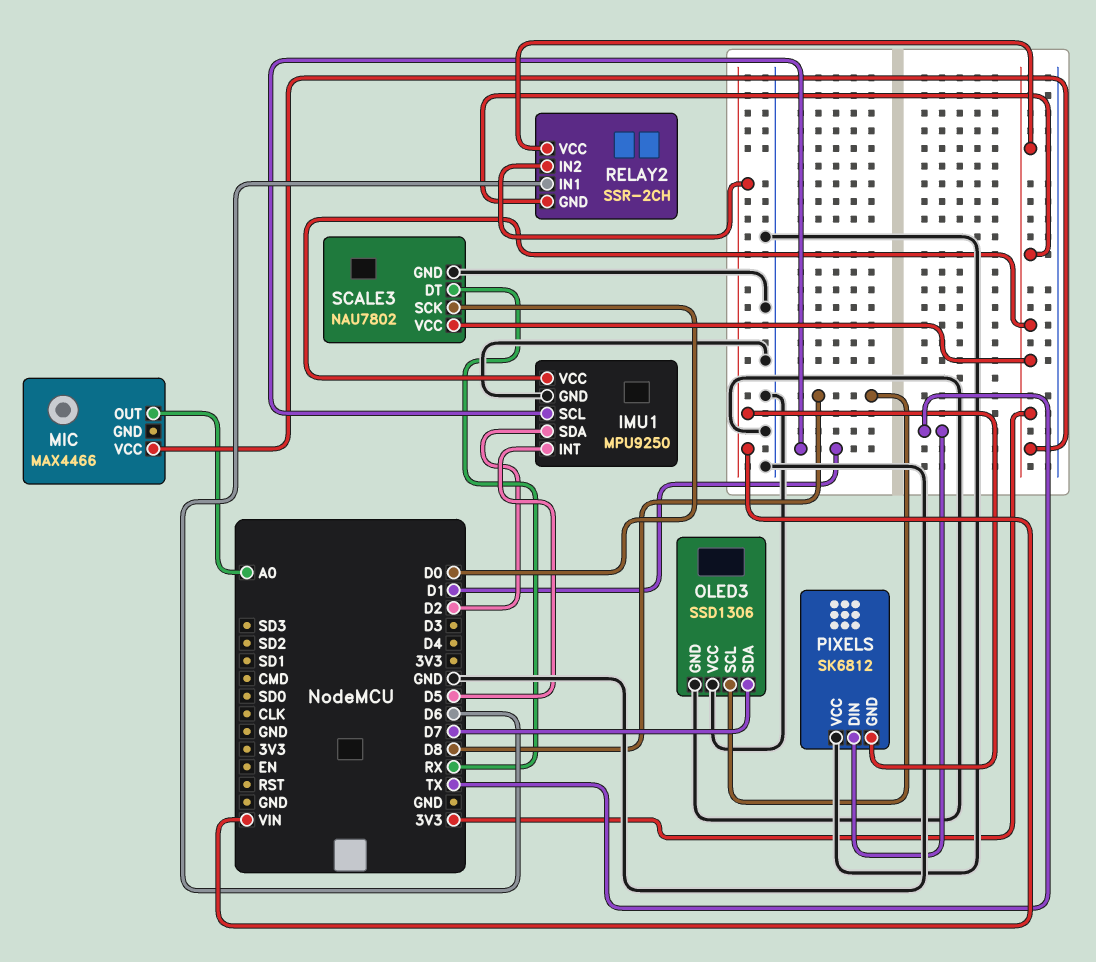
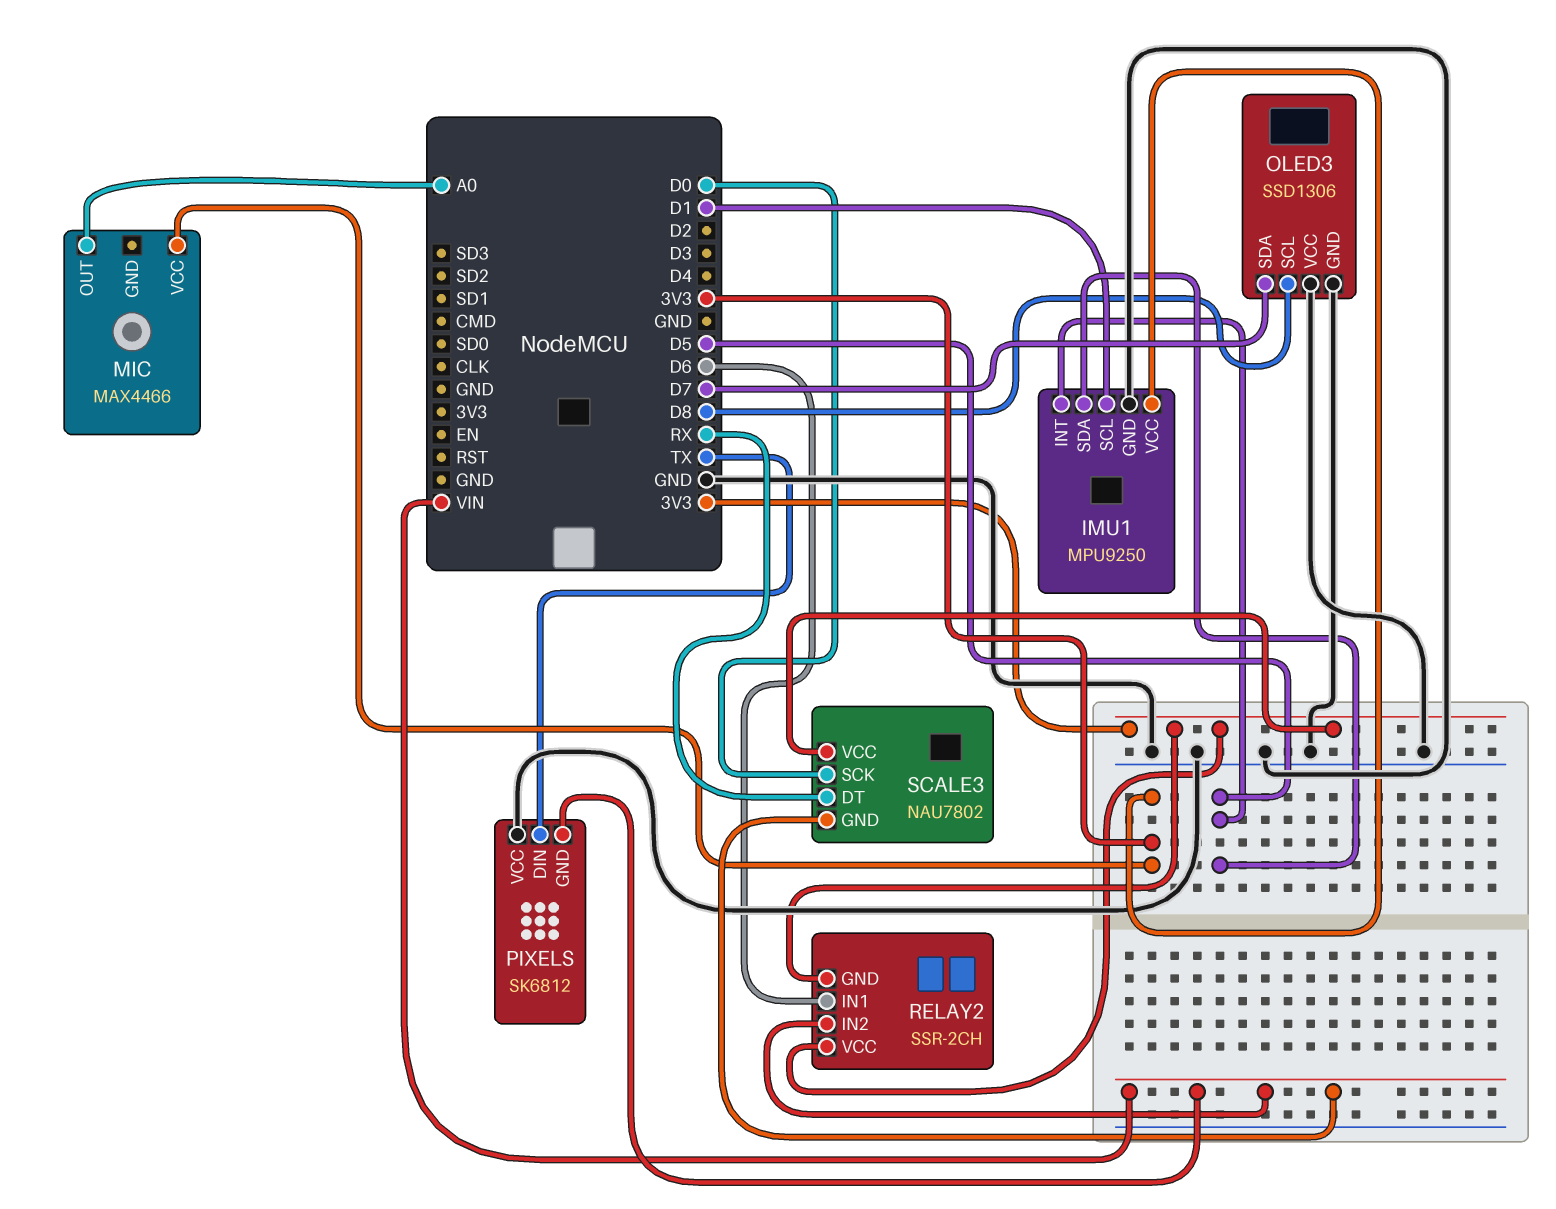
IMU1 pin SDA: D2 -> D5
SCALE3 pin GND: GND -> VIN

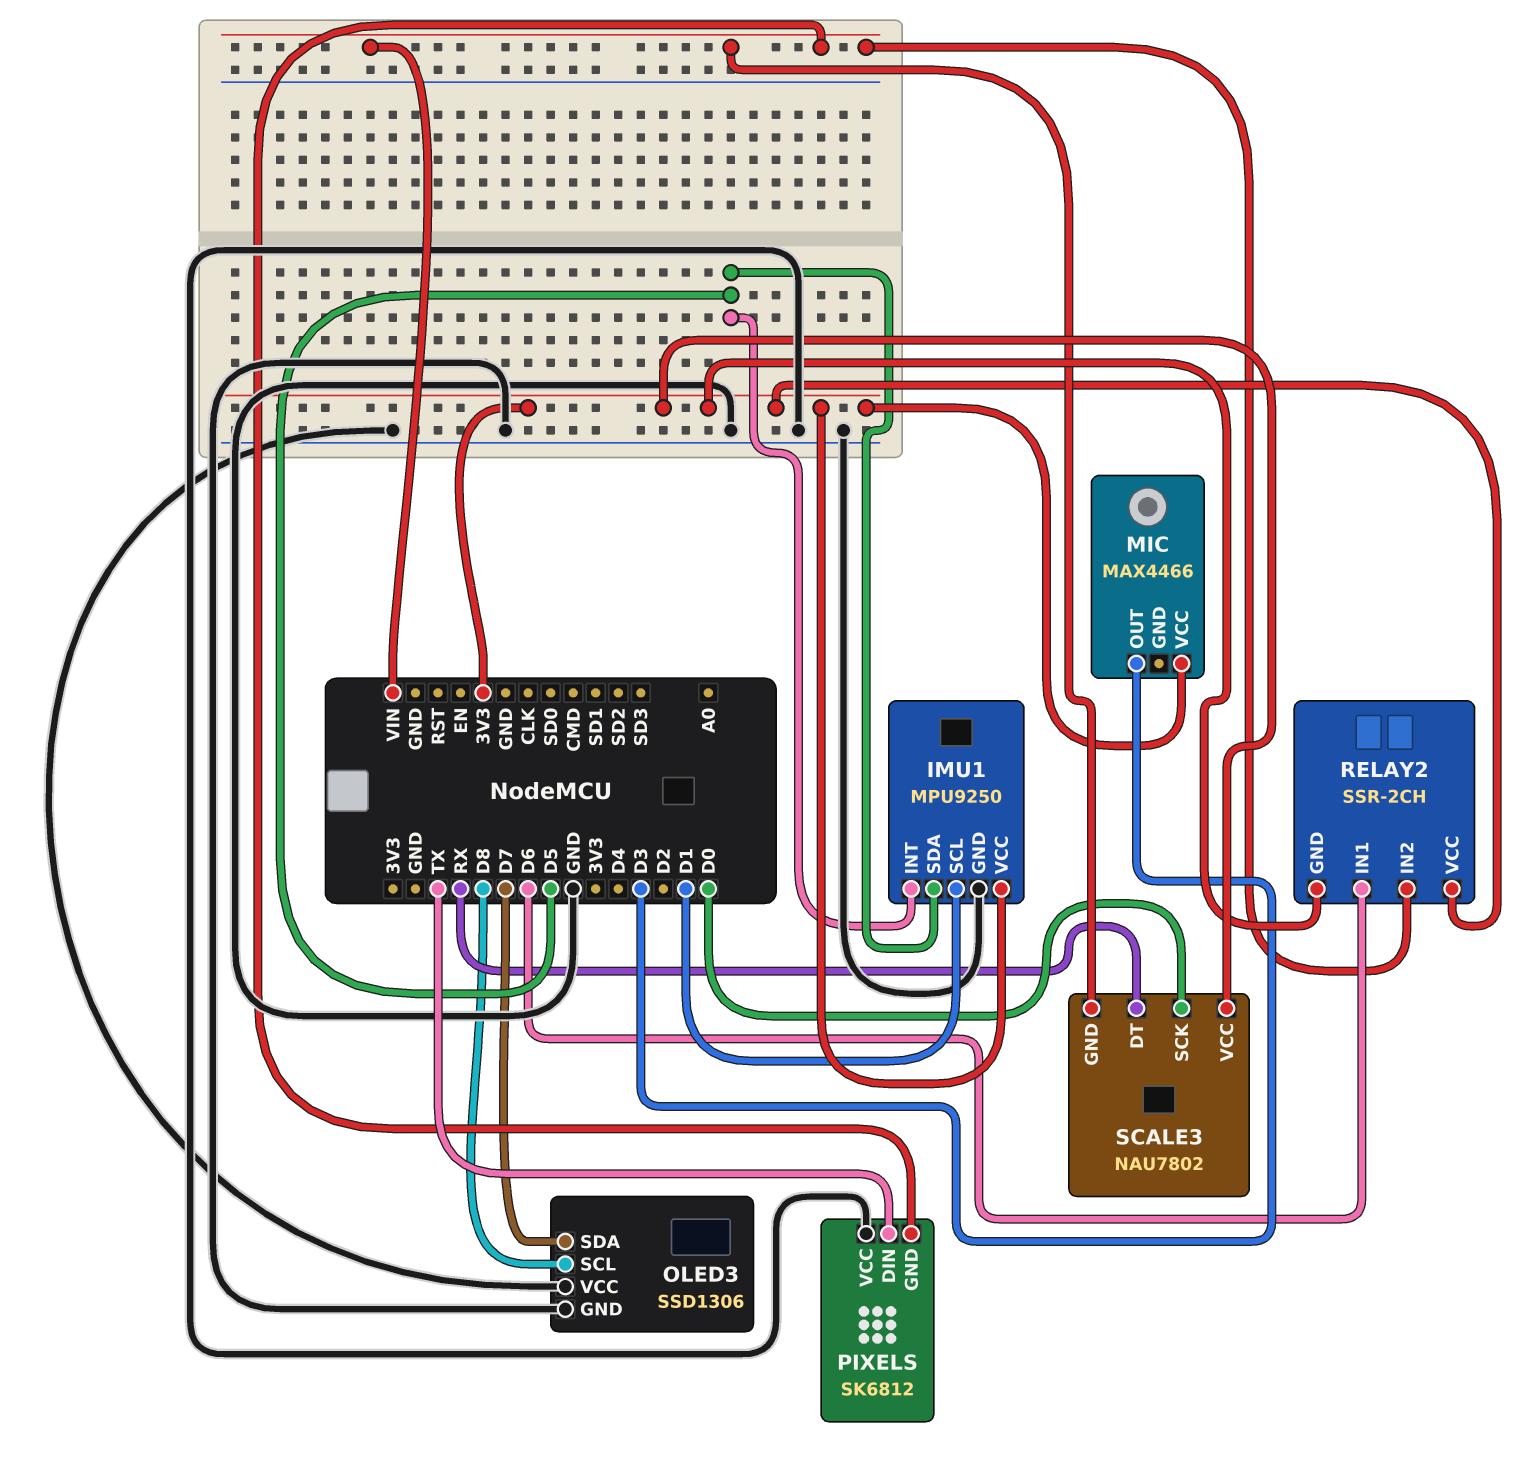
MIC pin OUT: A0 -> D3

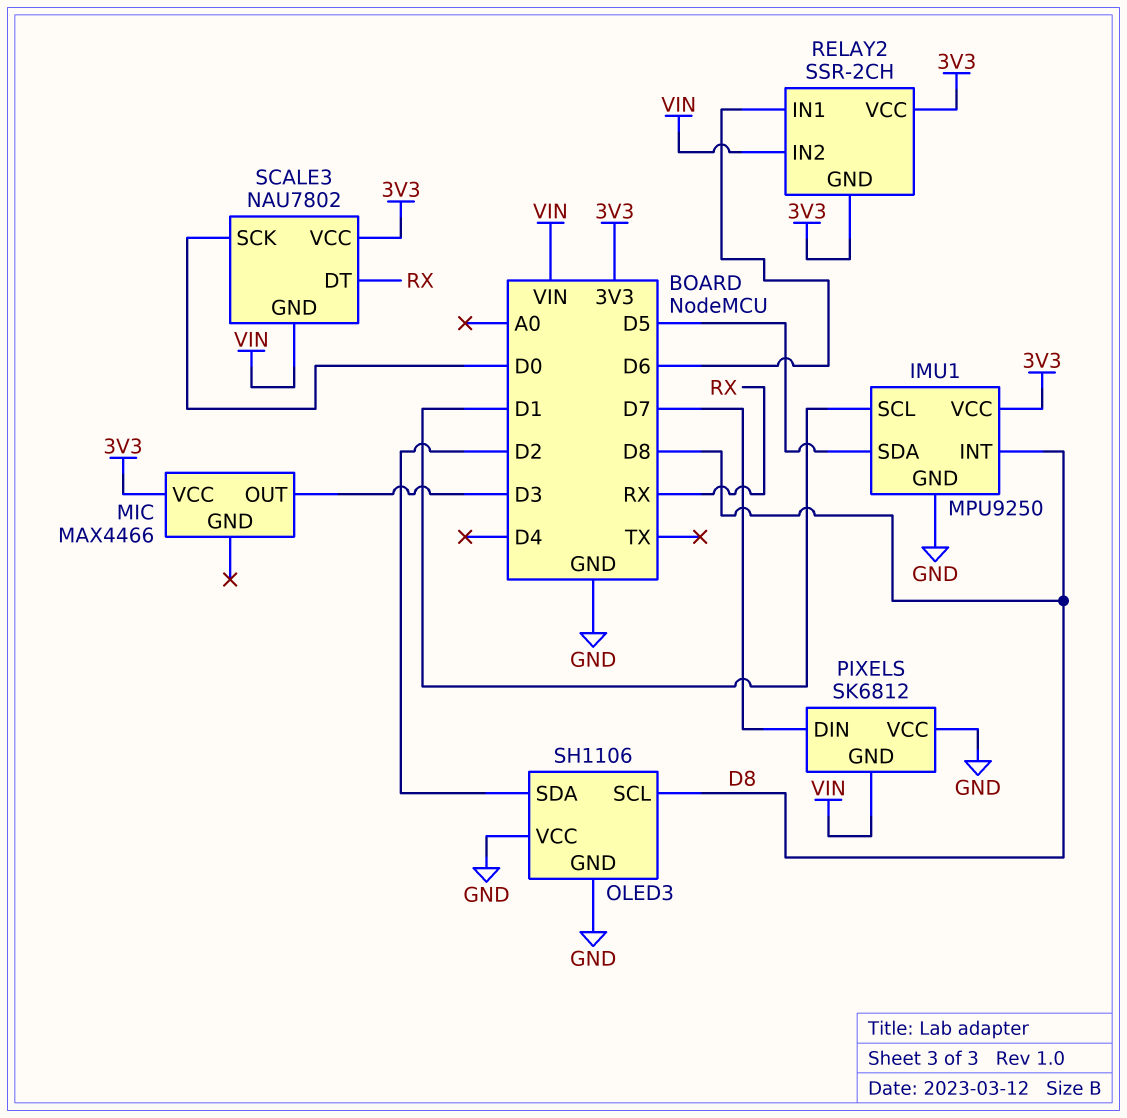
IMU1 pin INT: D5 -> D8
OLED3: SSD1306 -> SH1106
OLED3 pin SDA: D7 -> D2
PIXELS pin DIN: TX -> D7

